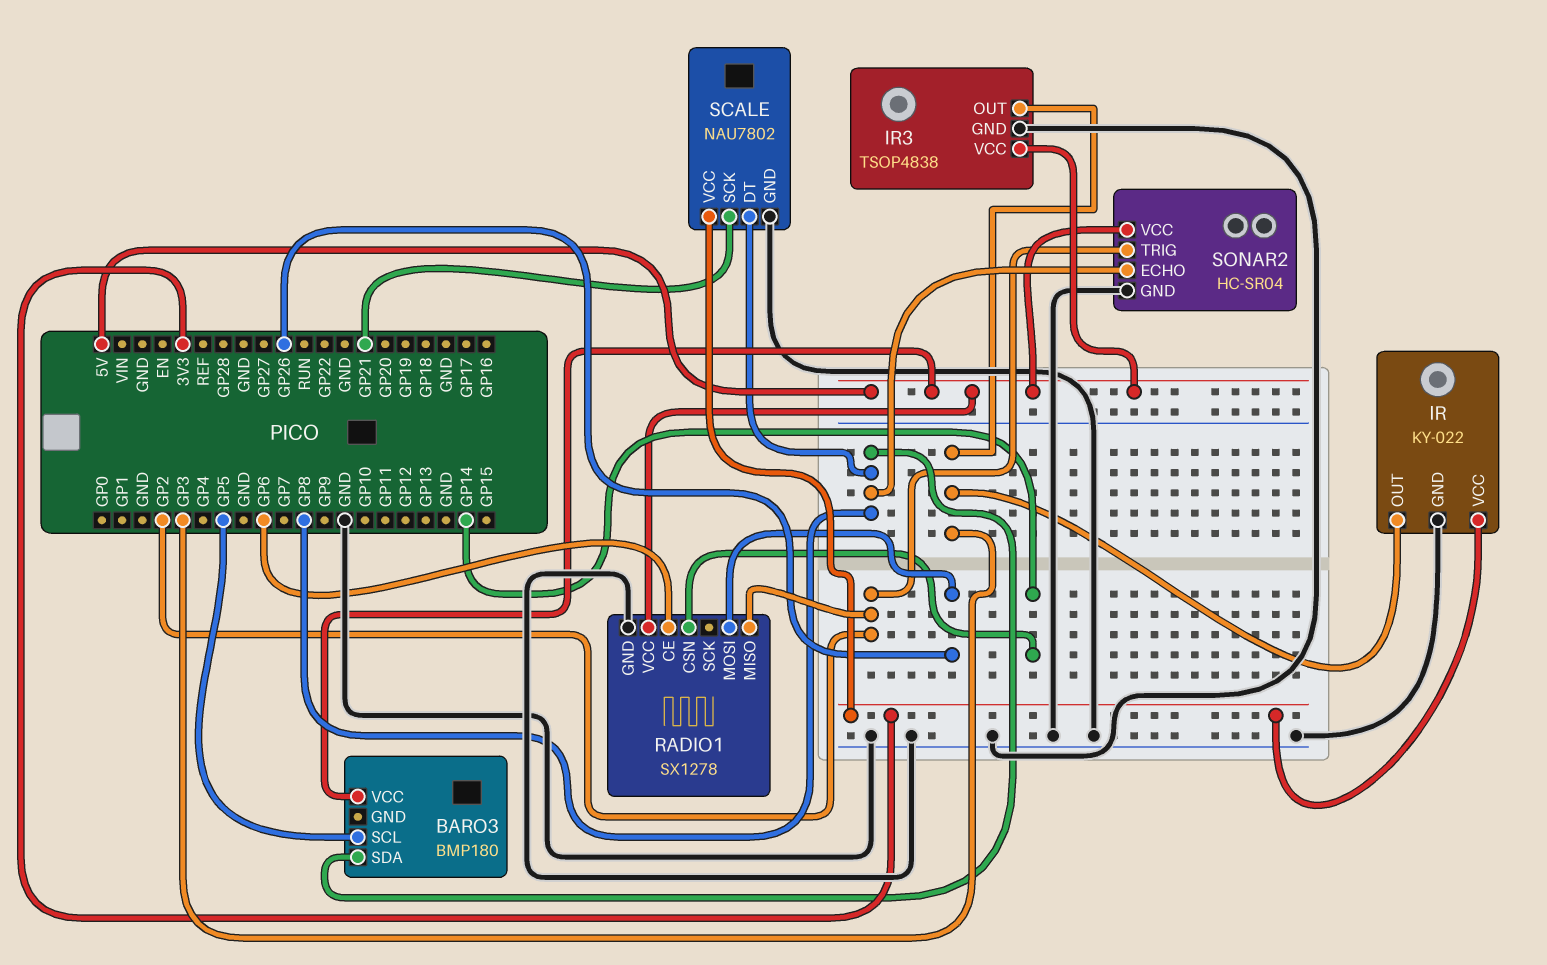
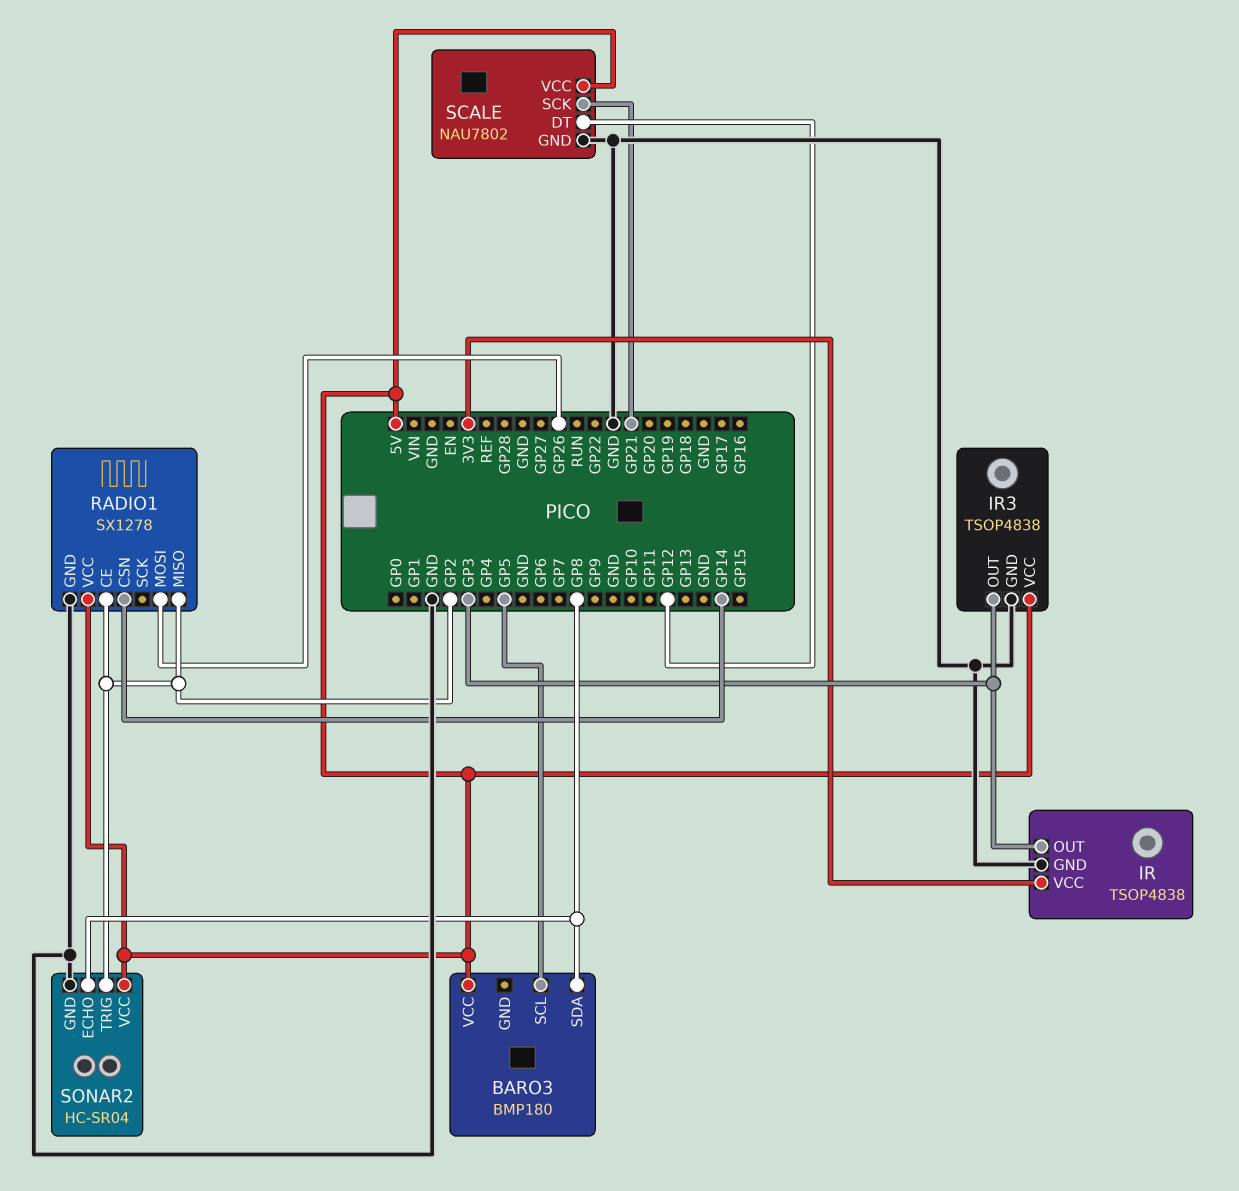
IR: KY-022 -> TSOP4838
RADIO1 pin CE: GP6 -> GP2
SCALE pin DT: GP8 -> GP12
SCALE pin VCC: 3V3 -> 5V

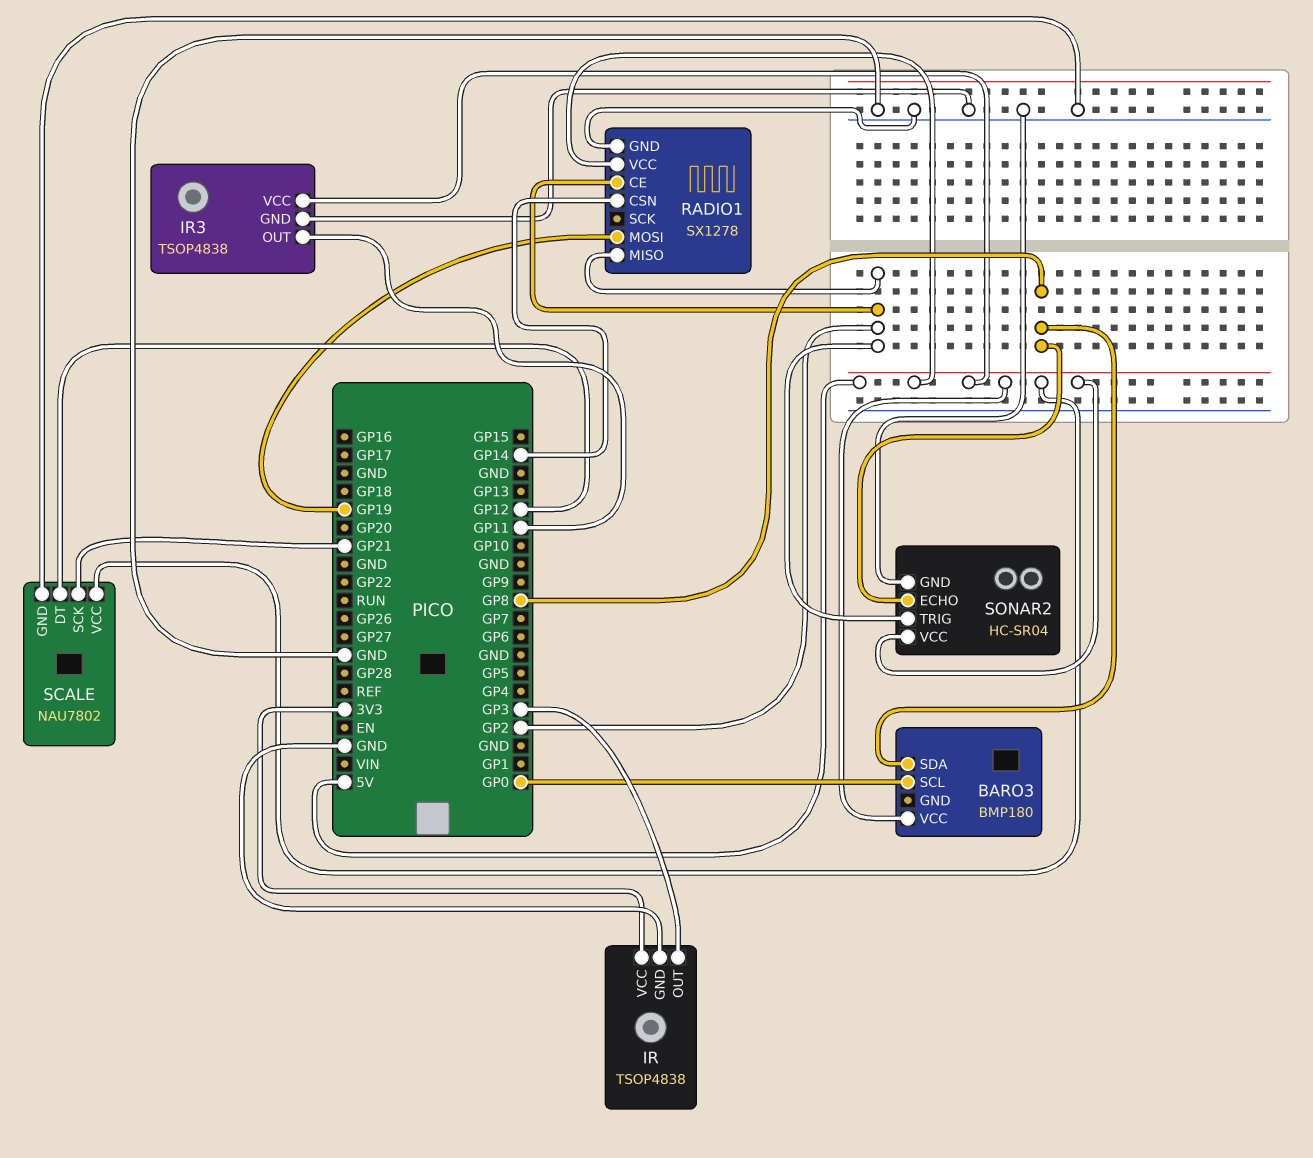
BARO3 pin SCL: GP5 -> GP0
IR3 pin OUT: GP3 -> GP11
RADIO1 pin MOSI: GP26 -> GP19

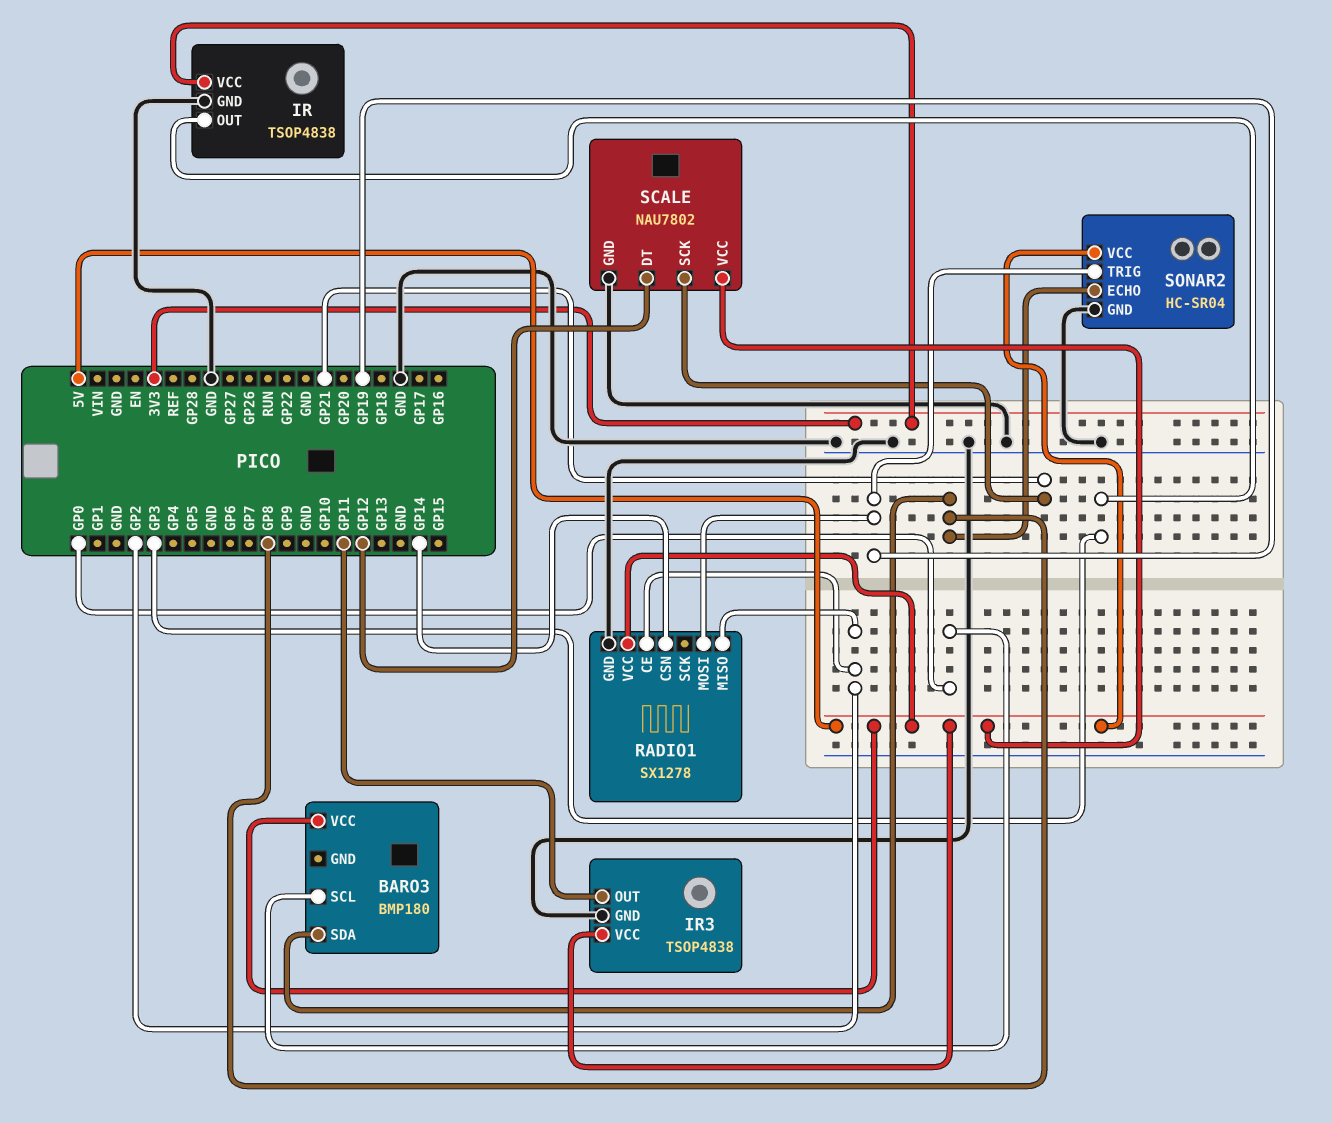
SONAR2 pin TRIG: GP2 -> GP19

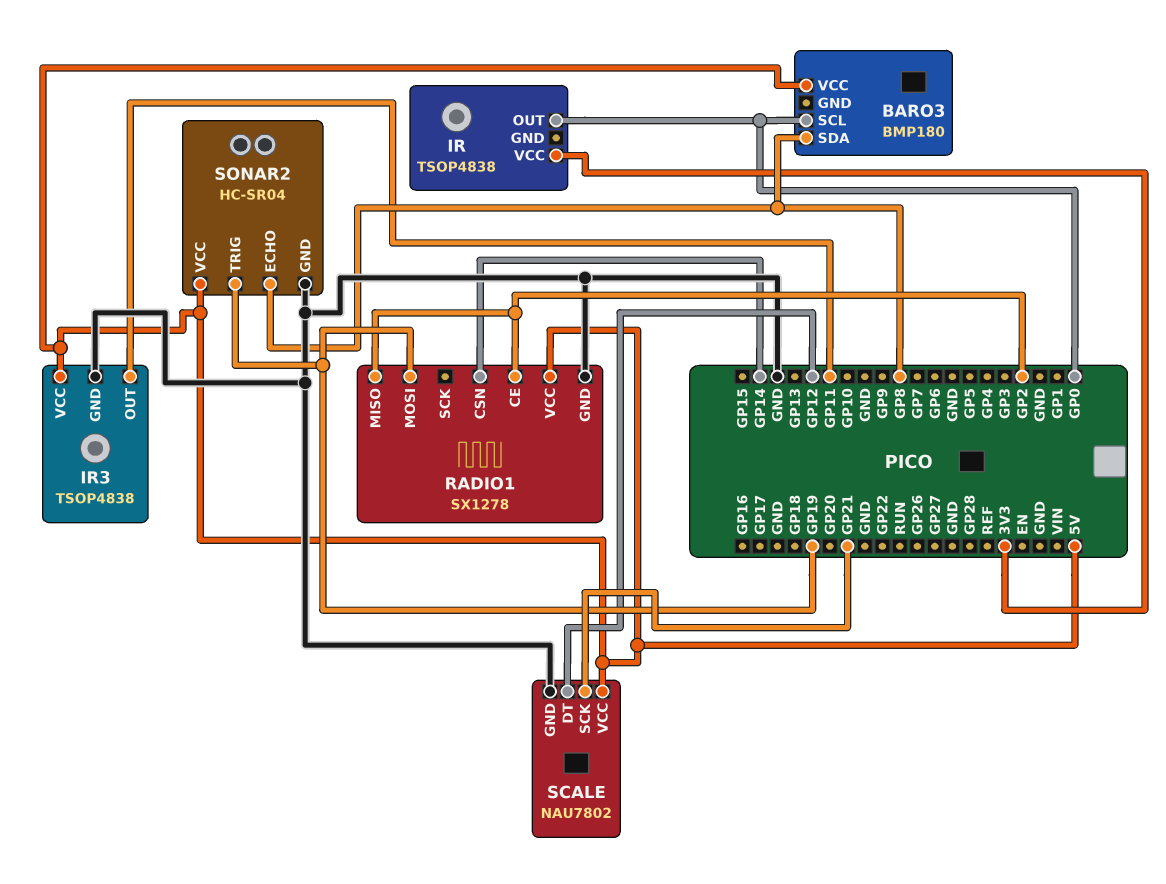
IR pin GND: GND -> none
IR pin OUT: GP3 -> GP0

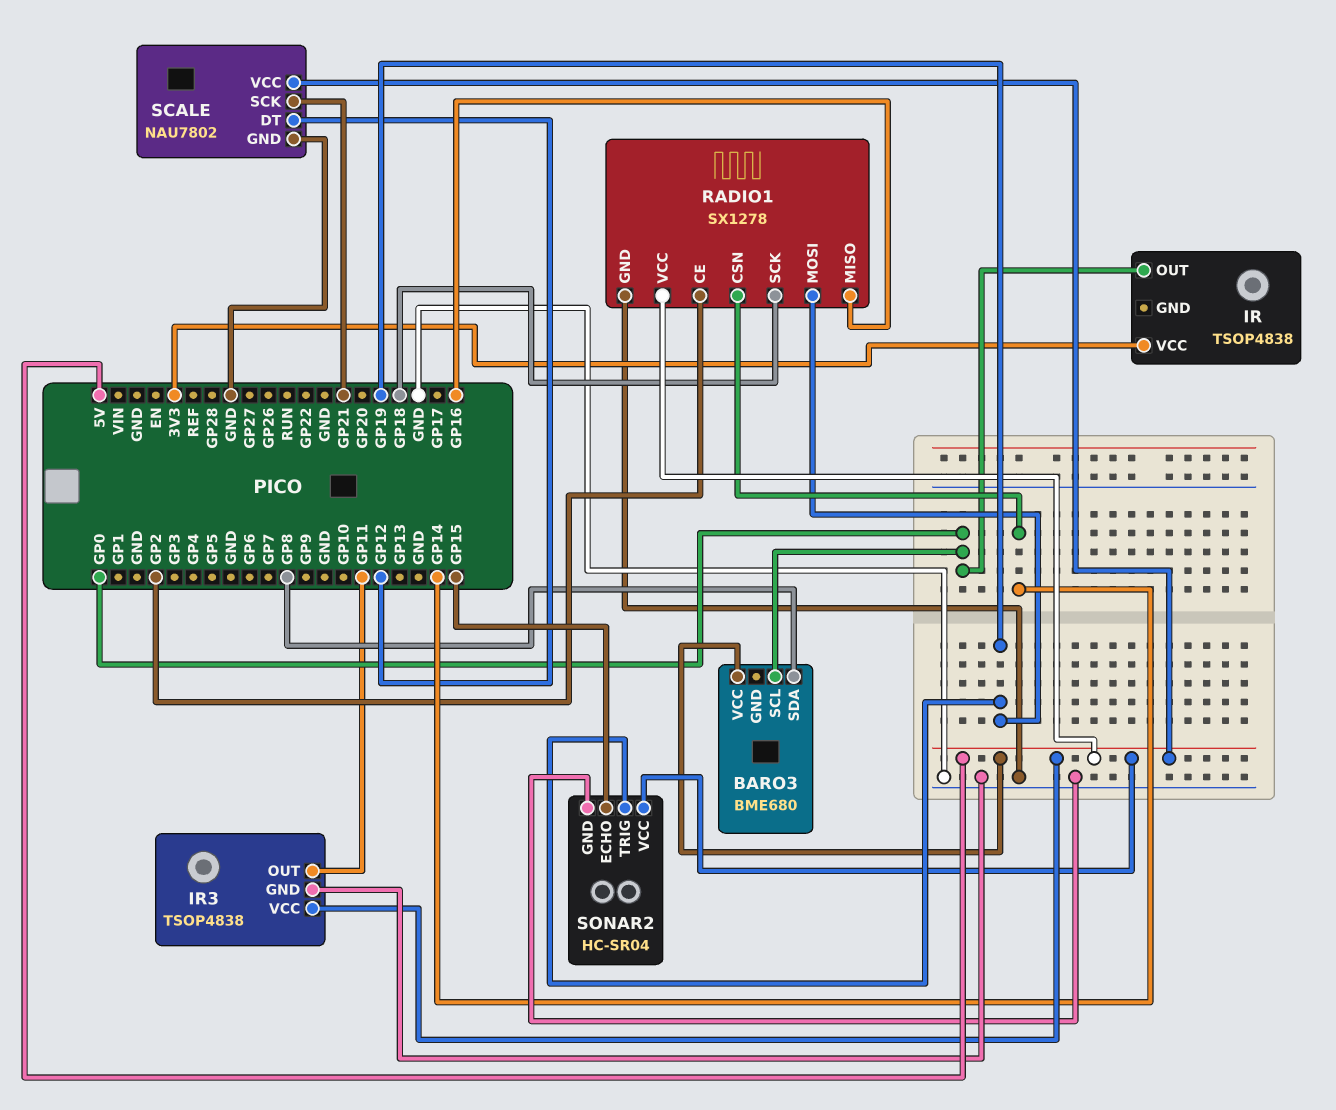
BARO3: BMP180 -> BME680
RADIO1 pin MISO: GP2 -> GP16
RADIO1 pin SCK: none -> GP18
SONAR2 pin ECHO: GP8 -> GP15

